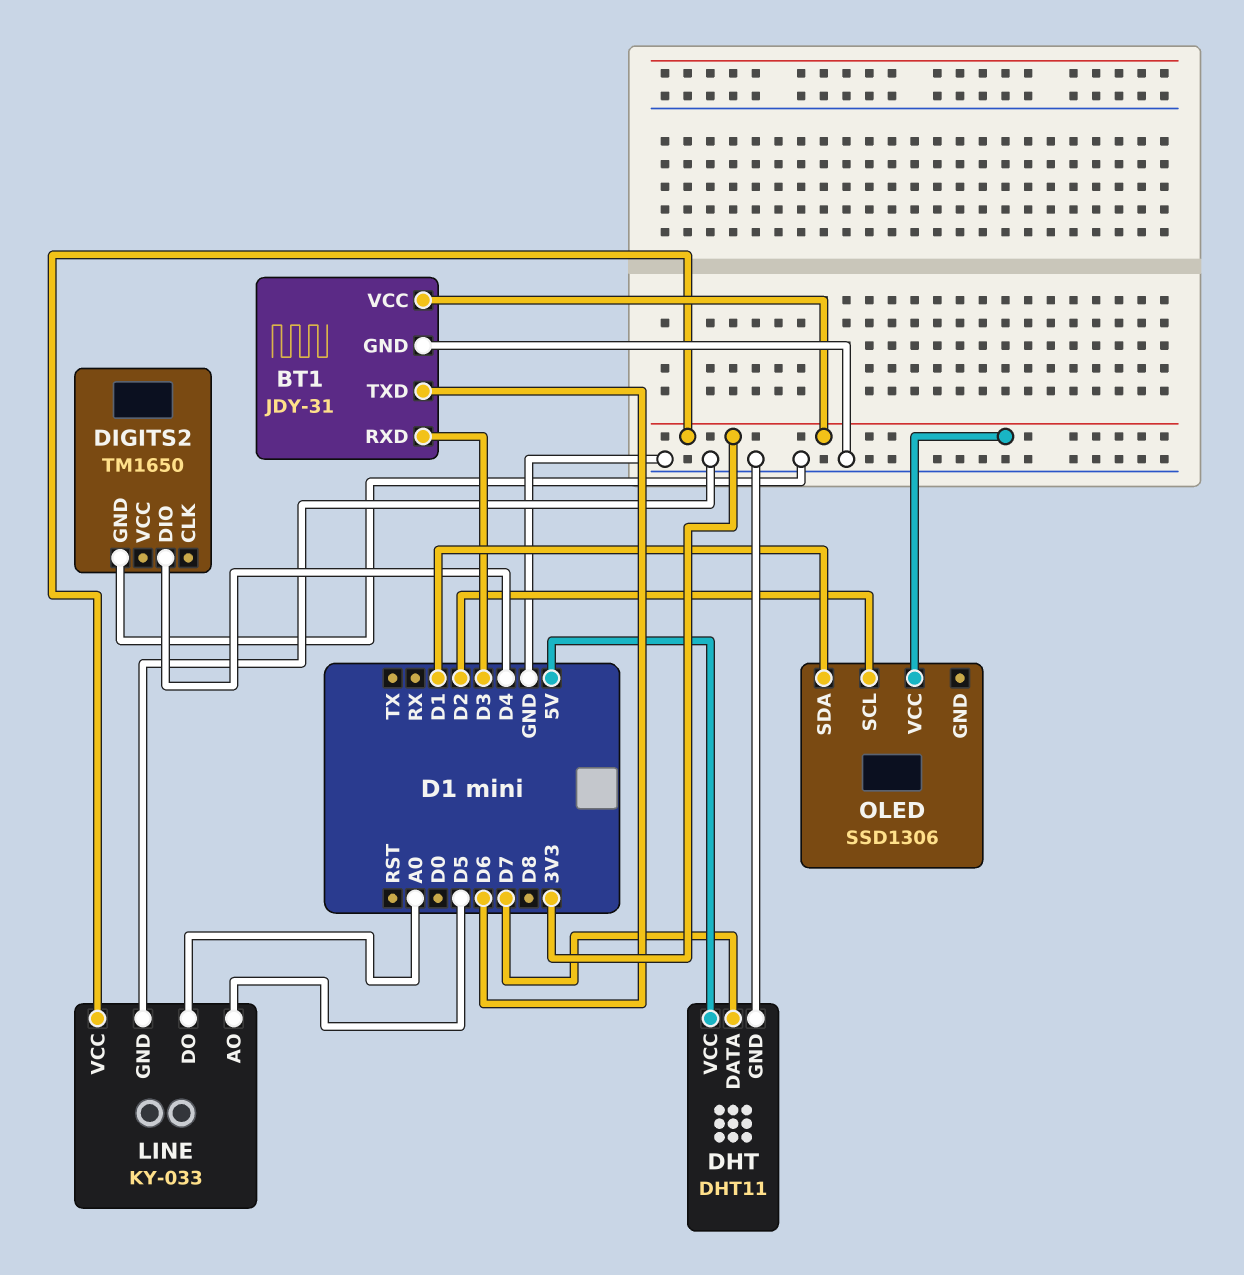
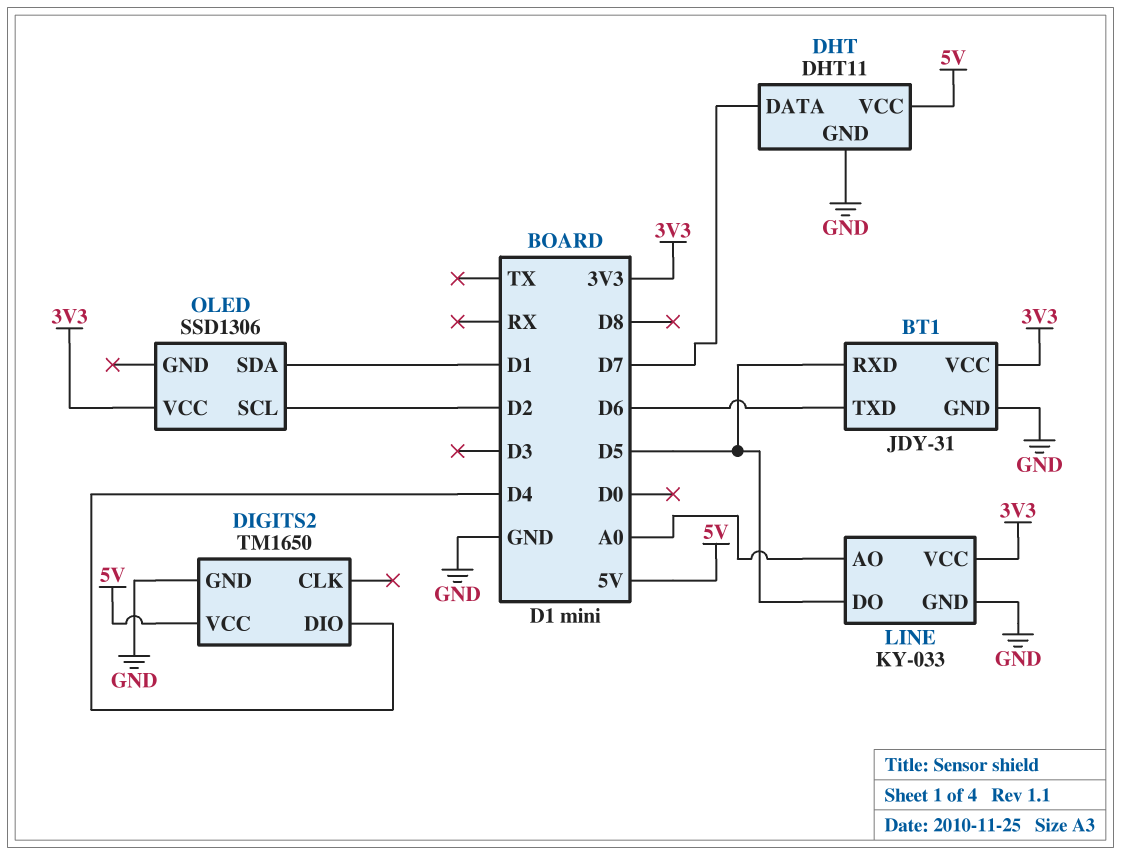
BT1 pin RXD: D3 -> D5
DIGITS2 pin VCC: none -> 5V
LINE pin AO: D5 -> A0
LINE pin DO: A0 -> D5

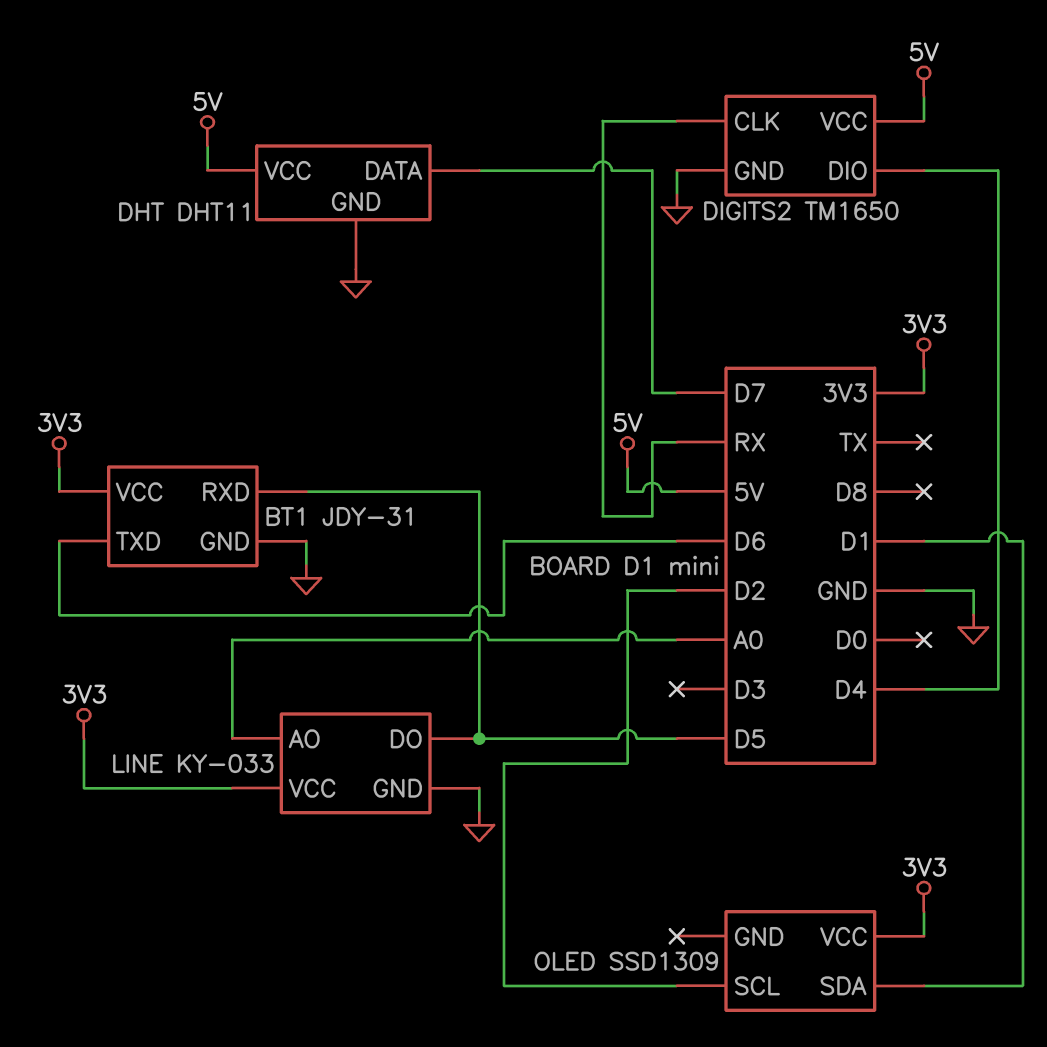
DIGITS2 pin CLK: none -> RX
OLED: SSD1306 -> SSD1309

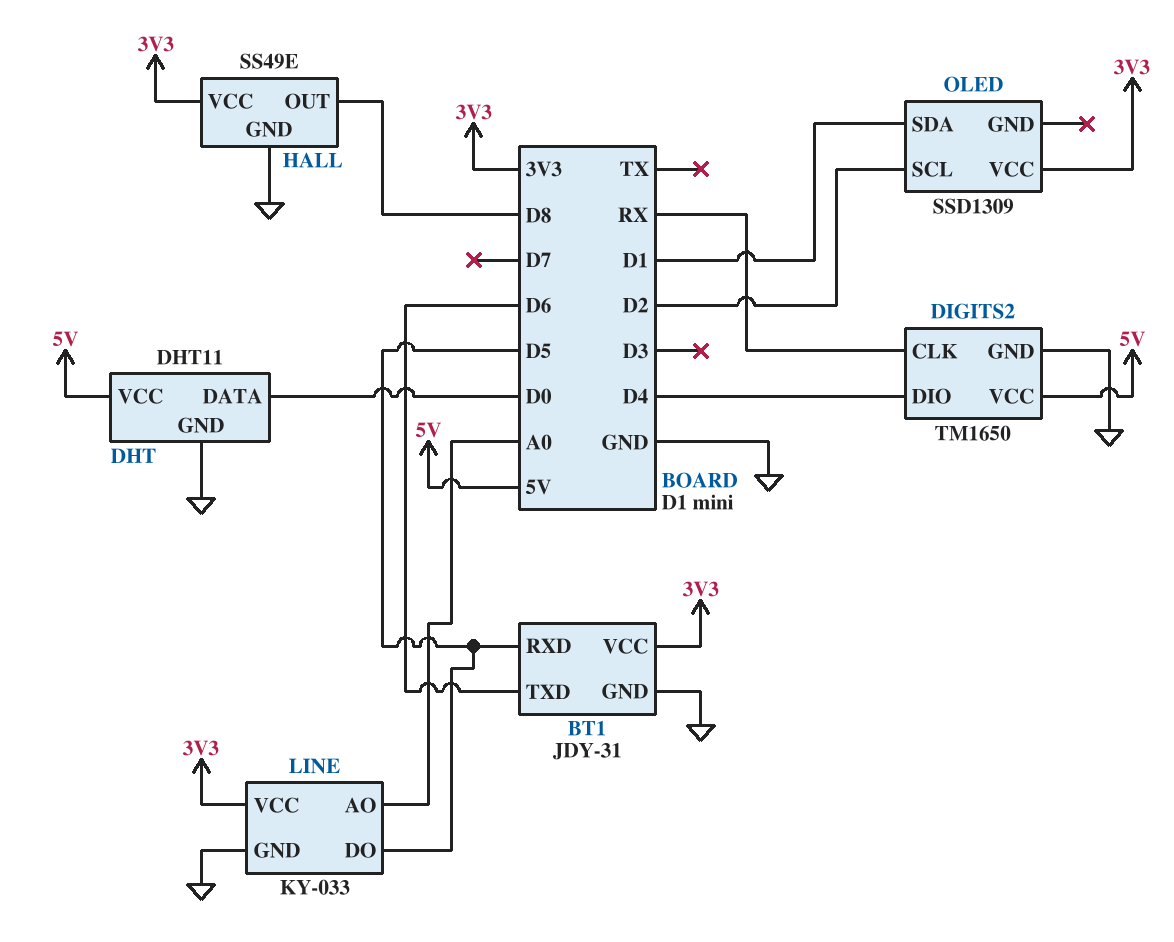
DHT pin DATA: D7 -> D0
HALL: none -> SS49E
HALL pin GND: none -> GND
HALL pin OUT: none -> D8
HALL pin VCC: none -> 3V3

